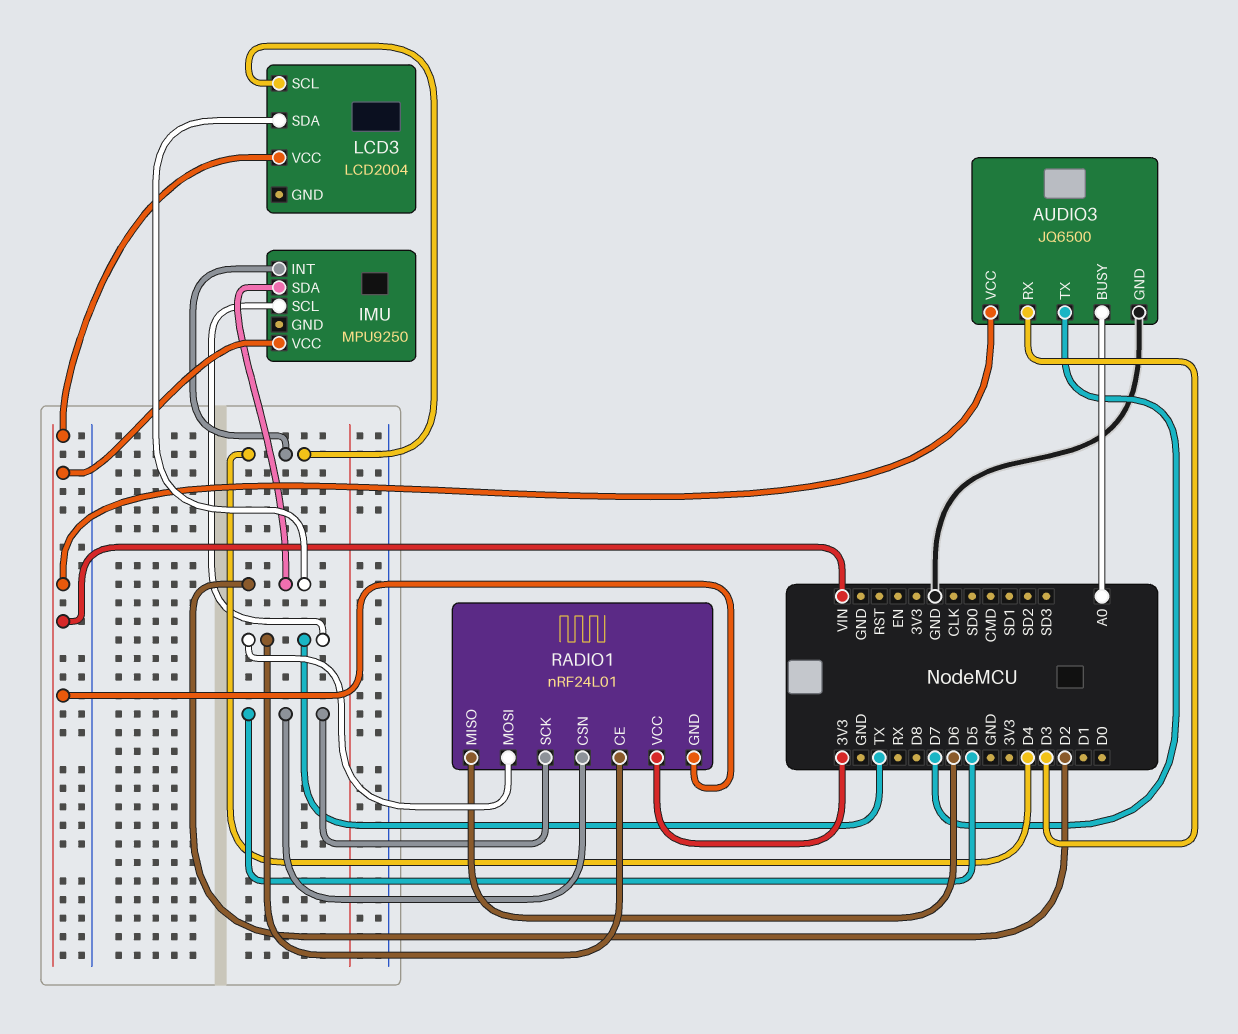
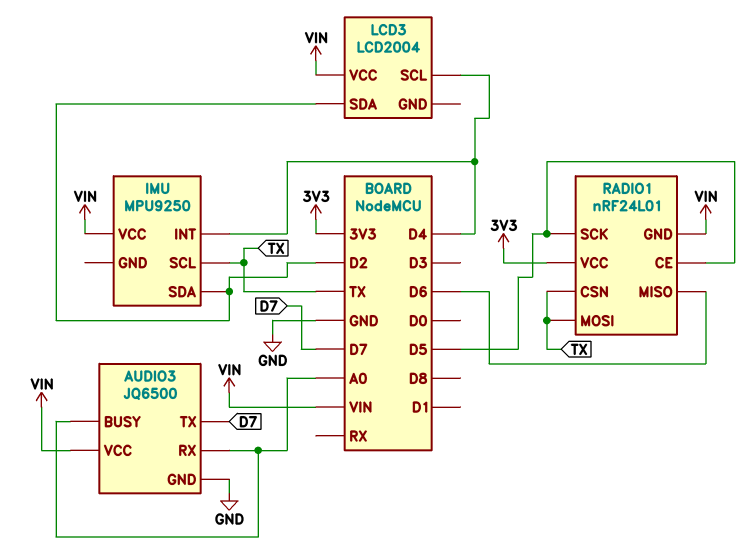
AUDIO3 pin RX: D3 -> A0
RADIO1 pin CE: TX -> D5
RADIO1 pin CSN: D5 -> TX

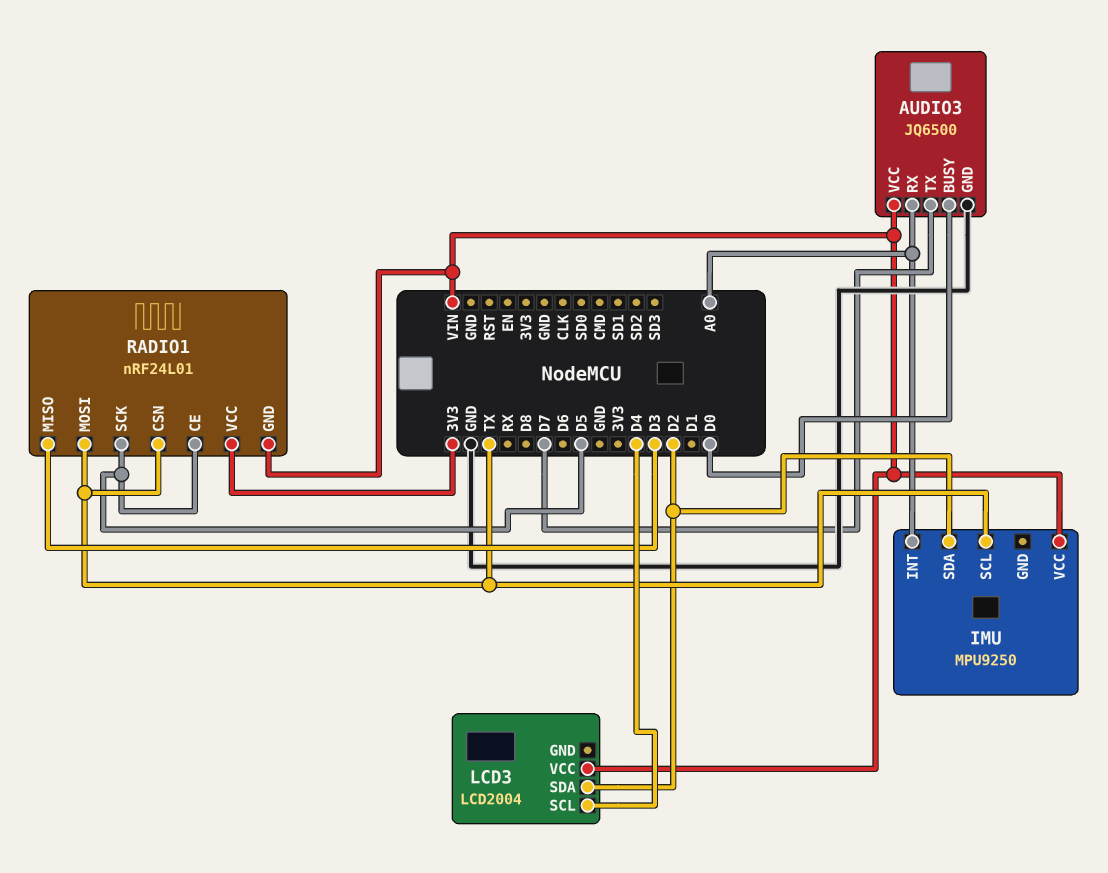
AUDIO3 pin BUSY: A0 -> D0
IMU pin INT: D4 -> A0
RADIO1 pin MISO: D6 -> D3

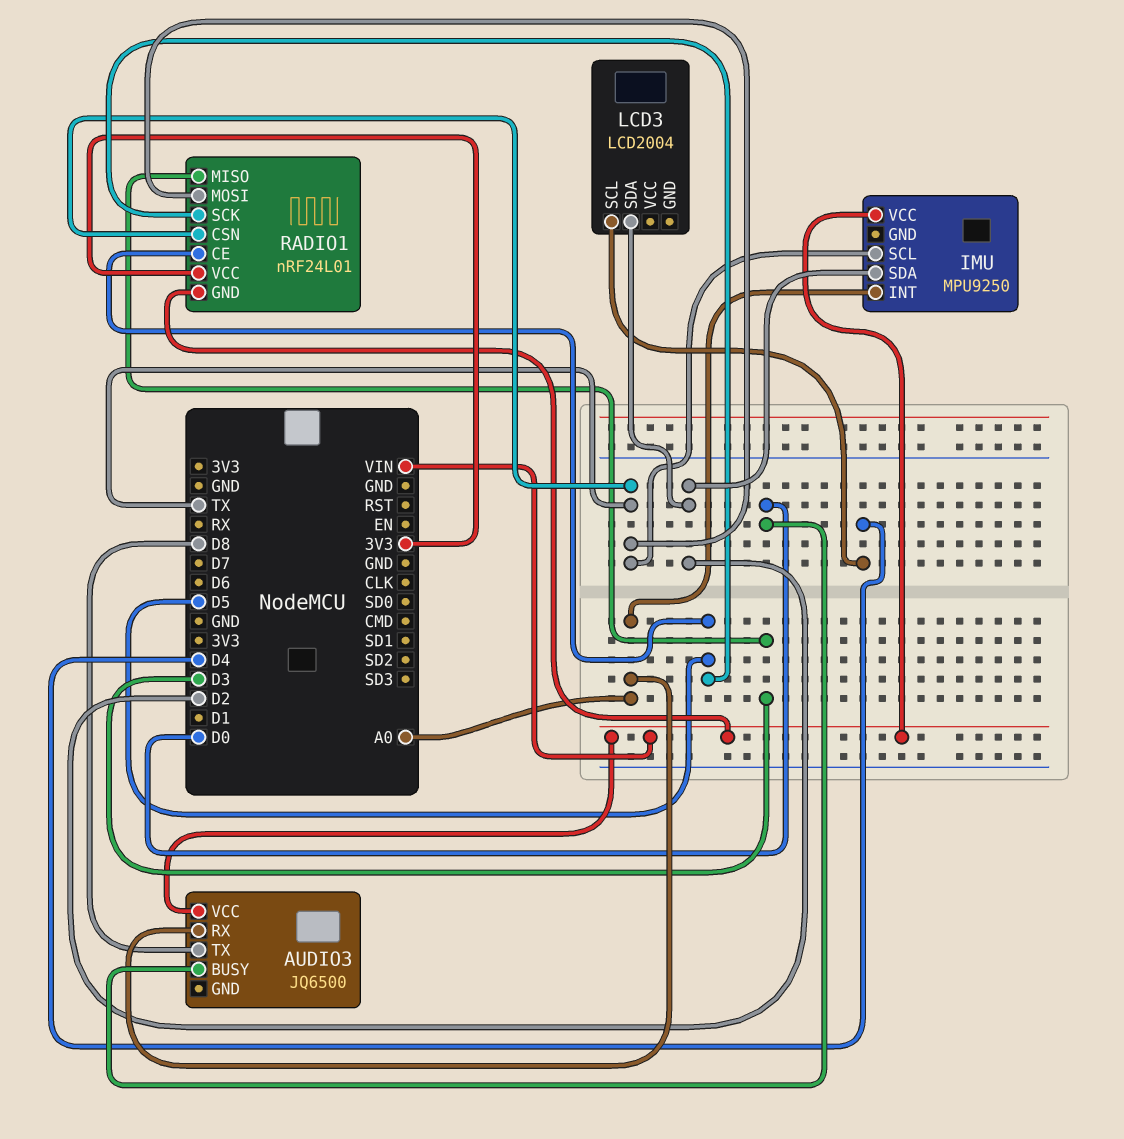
AUDIO3 pin GND: GND -> none
AUDIO3 pin TX: D7 -> D8
LCD3 pin VCC: VIN -> none

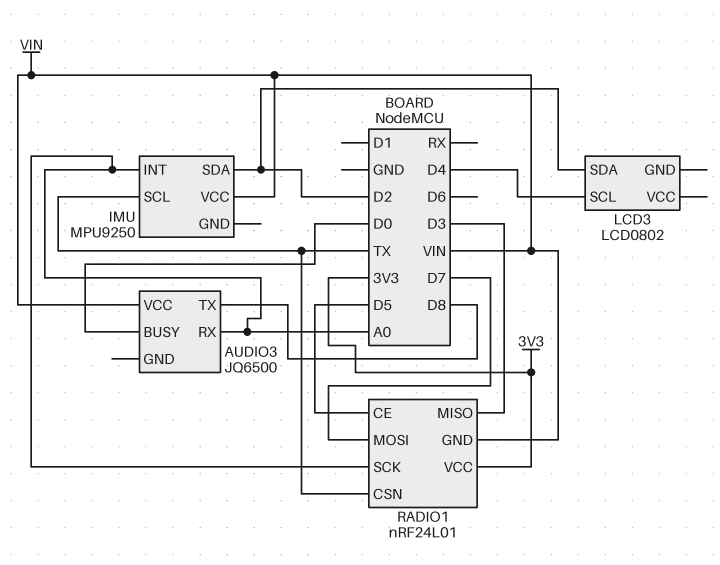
LCD3: LCD2004 -> LCD0802
RADIO1 pin MOSI: TX -> D7
RADIO1 pin SCK: D5 -> A0

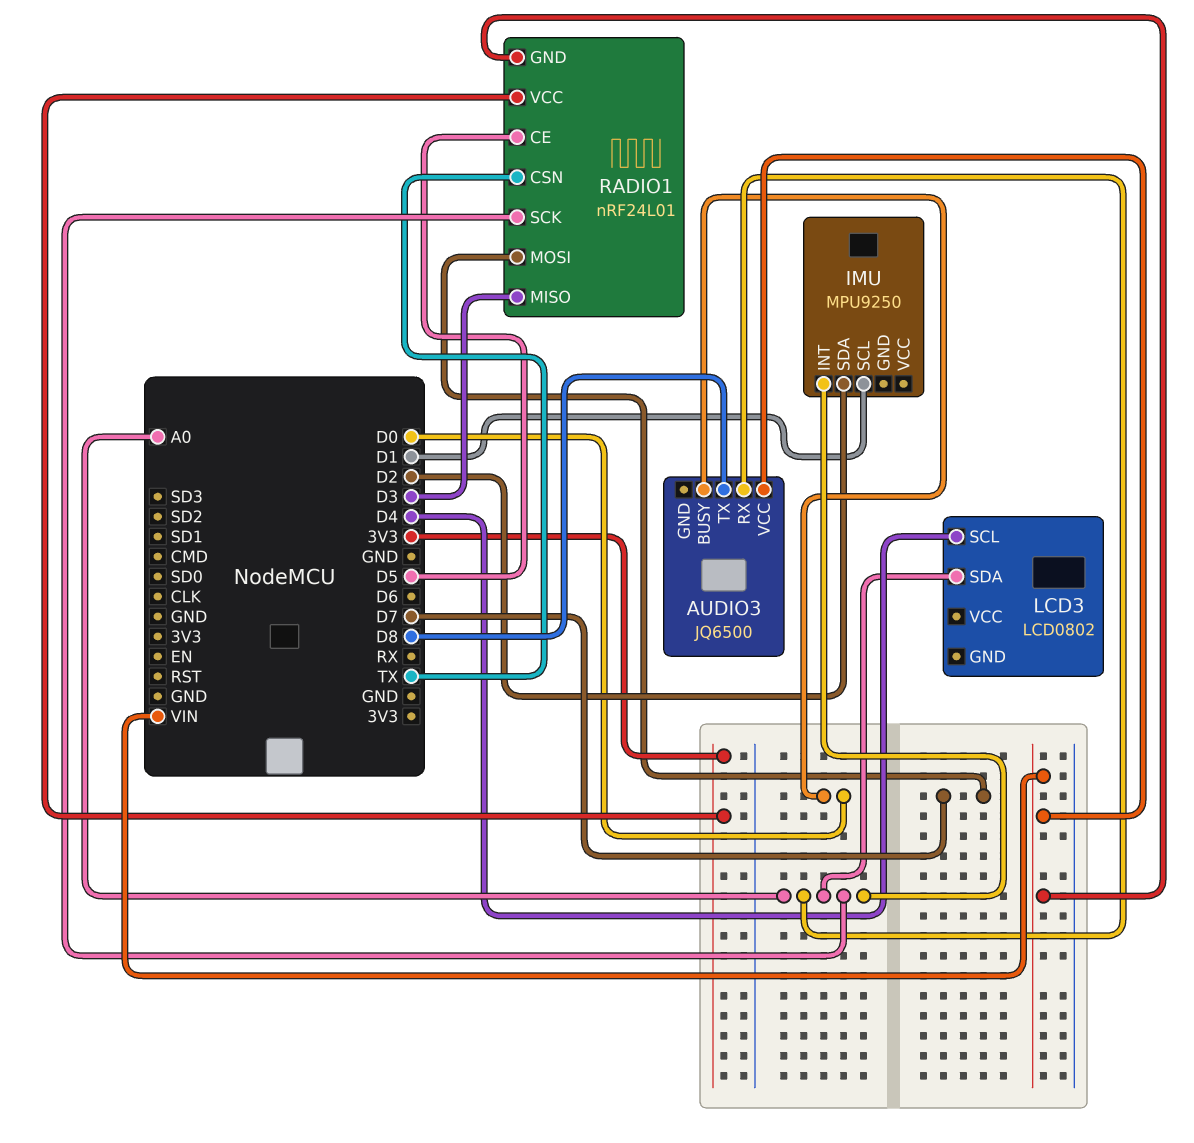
IMU pin SCL: TX -> D1
IMU pin VCC: VIN -> none
LCD3 pin SDA: D2 -> A0

